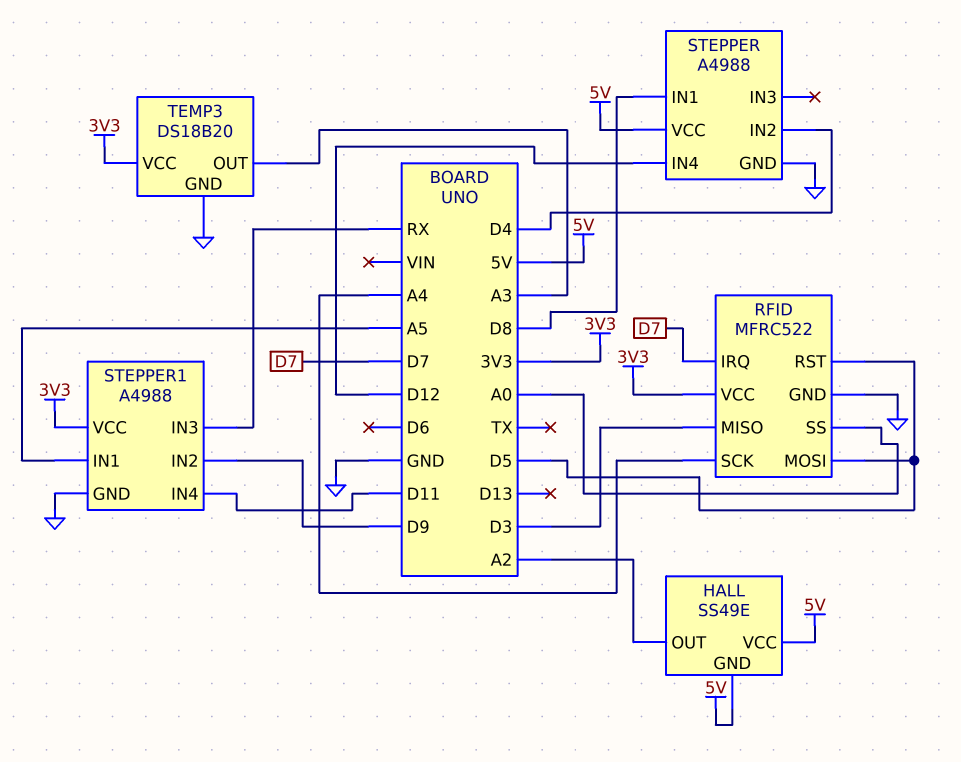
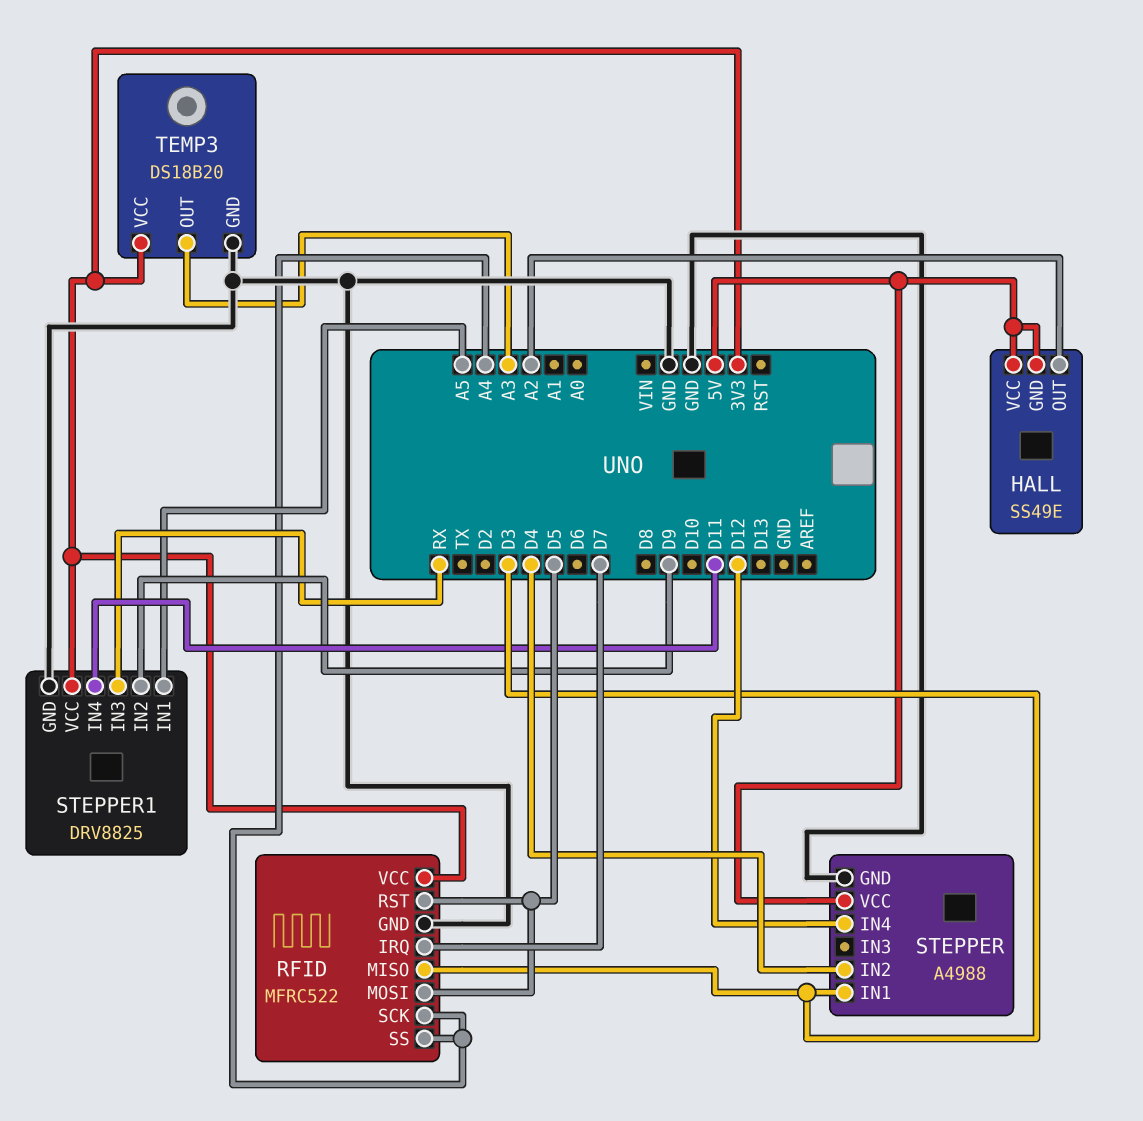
RFID pin SS: A0 -> A4
STEPPER pin IN1: D8 -> D3
STEPPER1: A4988 -> DRV8825

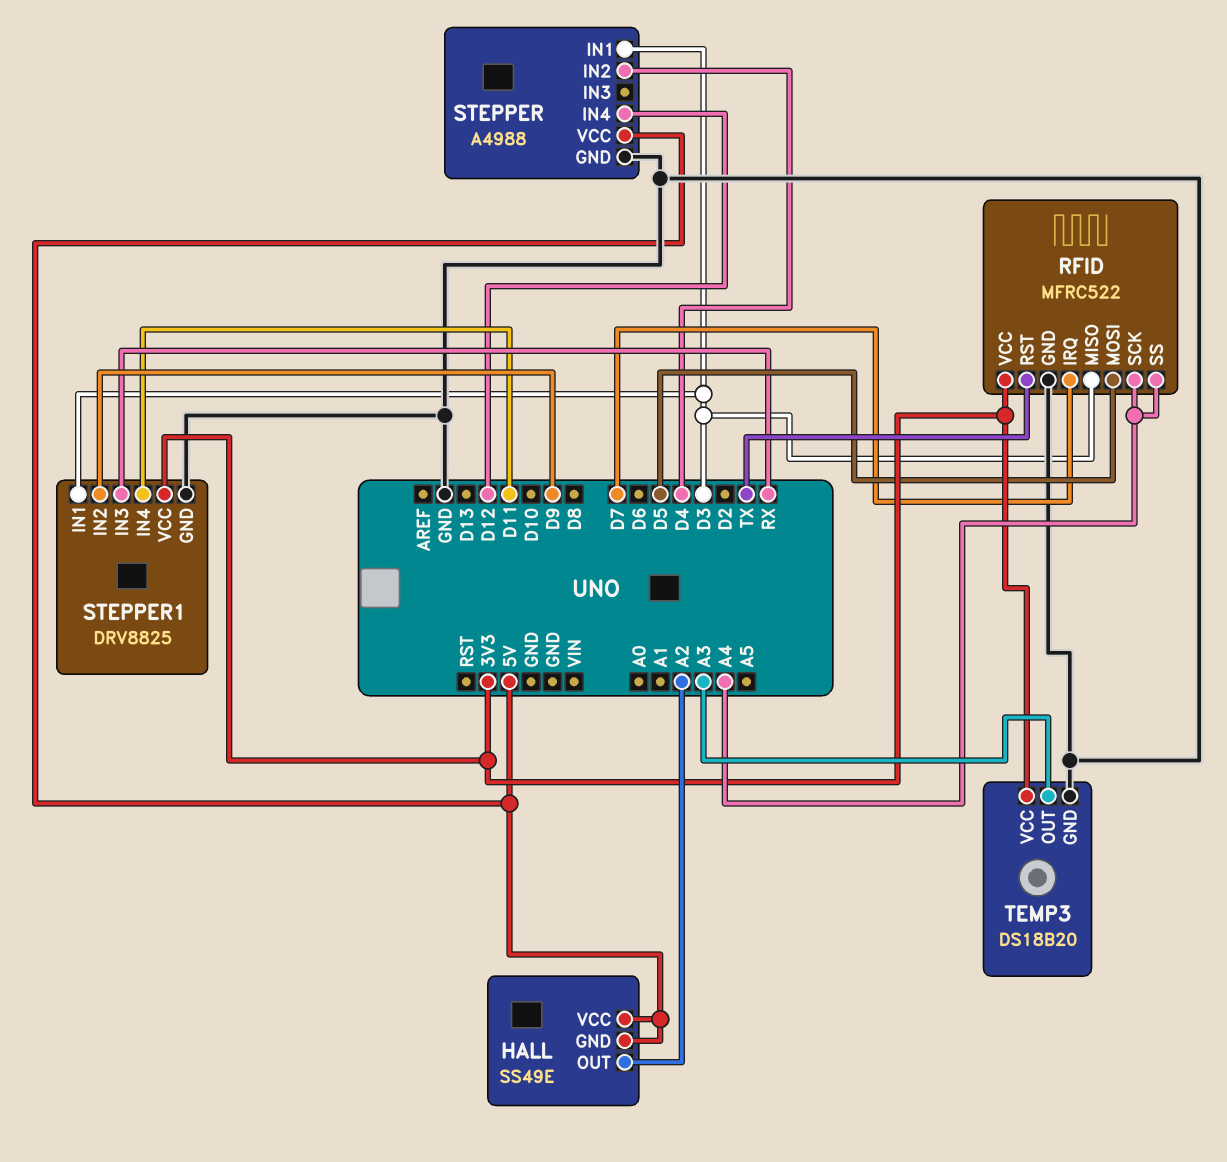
RFID pin RST: D5 -> TX
STEPPER1 pin IN1: A5 -> D3

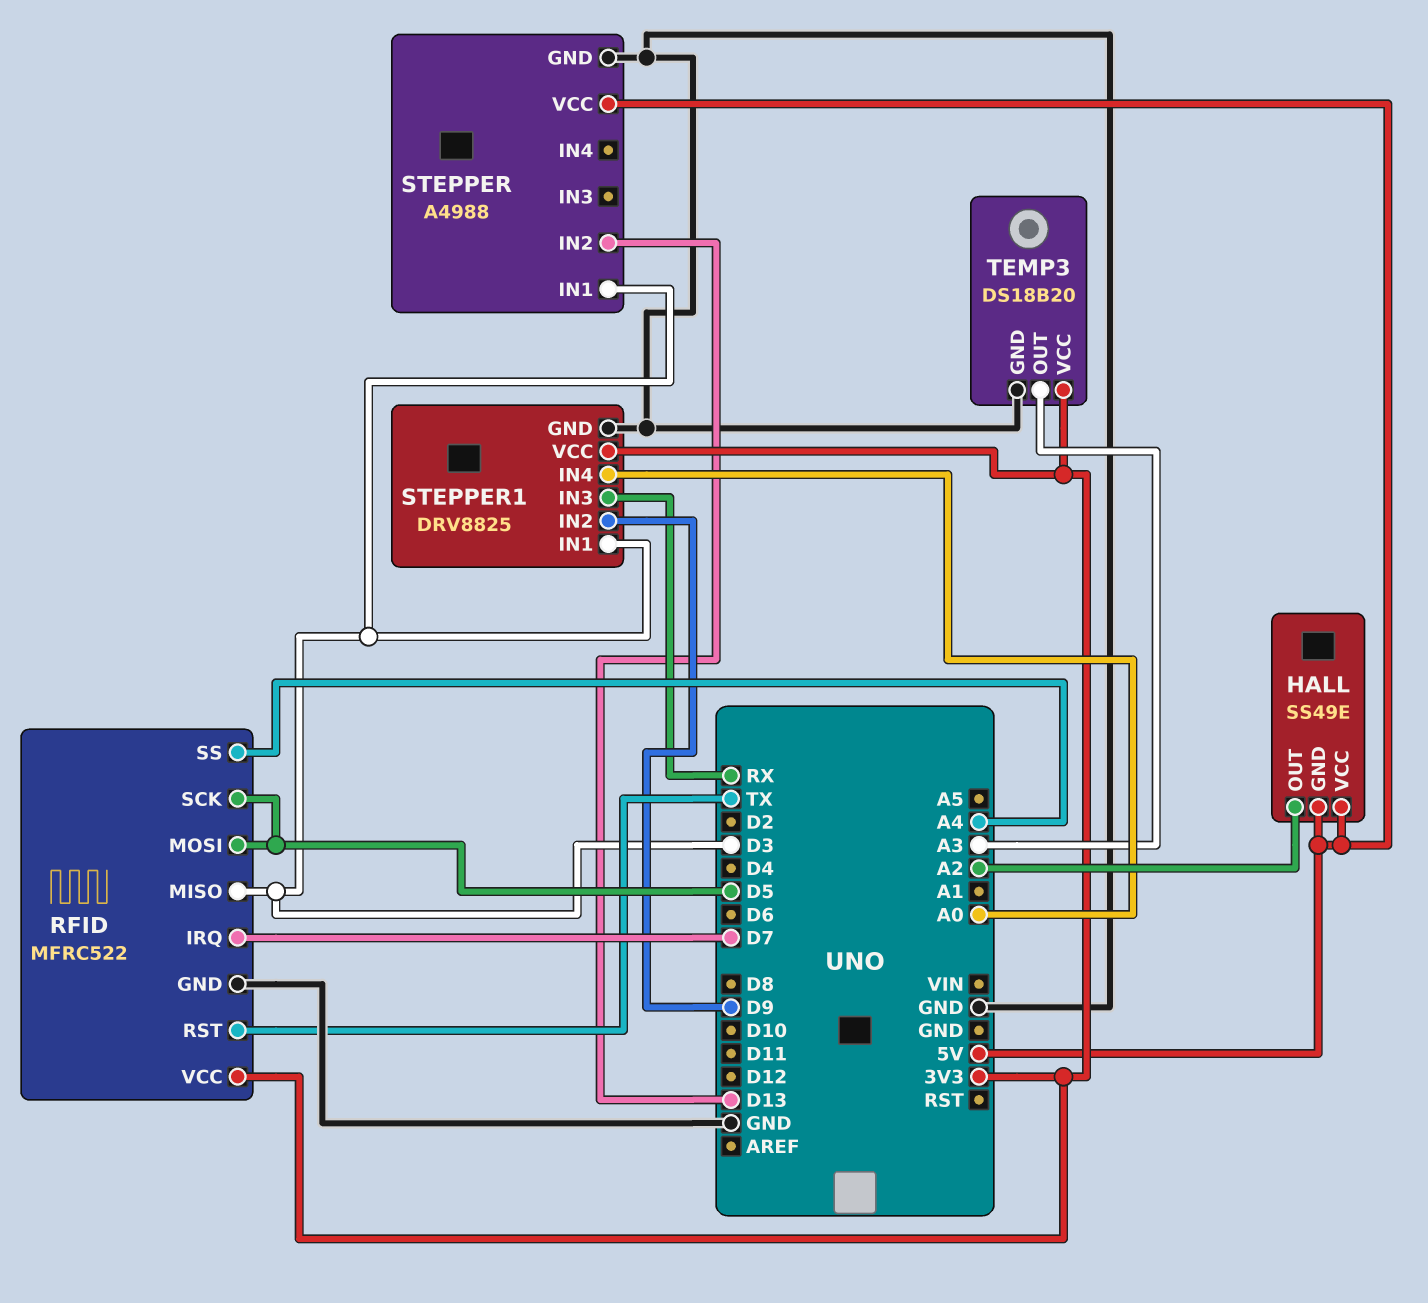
RFID pin SCK: A4 -> D5
STEPPER pin IN2: D4 -> D13
STEPPER pin IN4: D12 -> none
STEPPER1 pin IN4: D11 -> A0

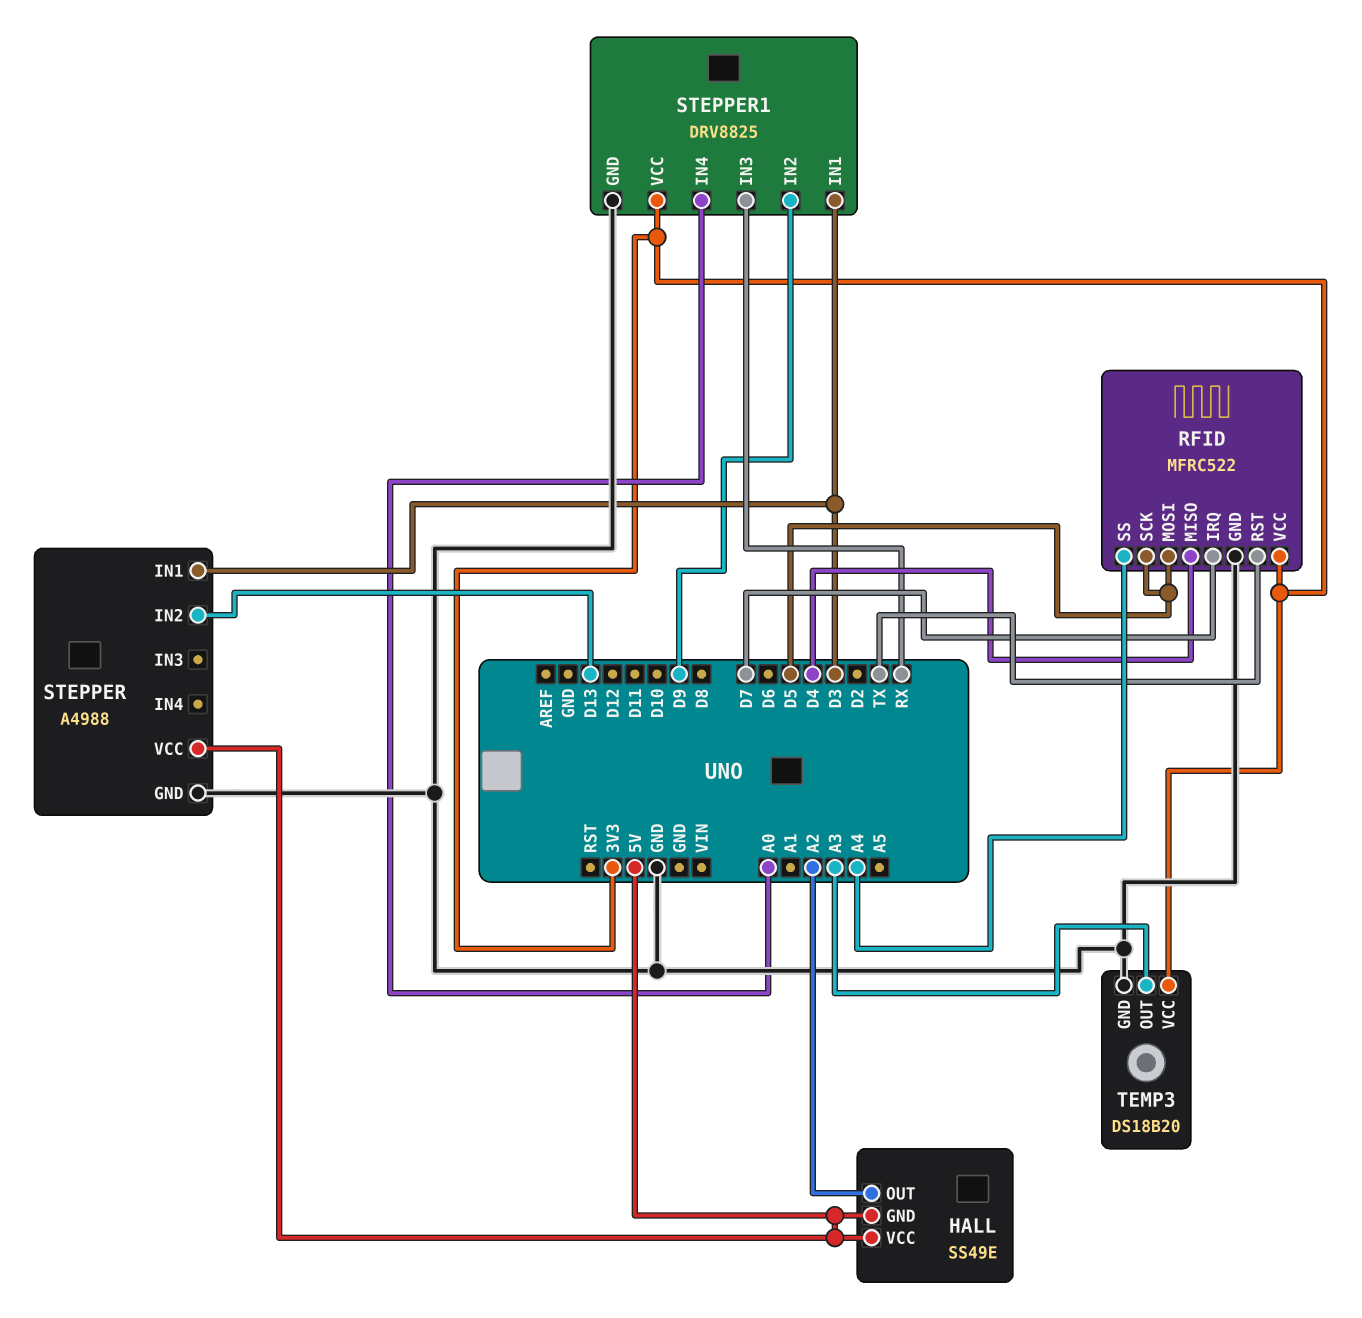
RFID pin MISO: D3 -> D4

